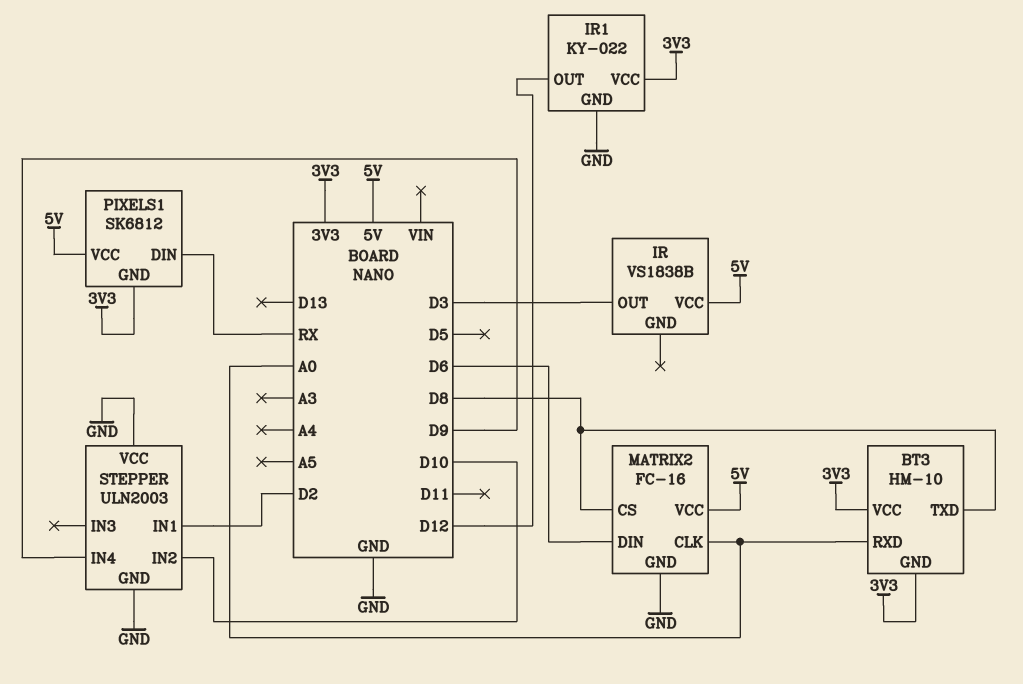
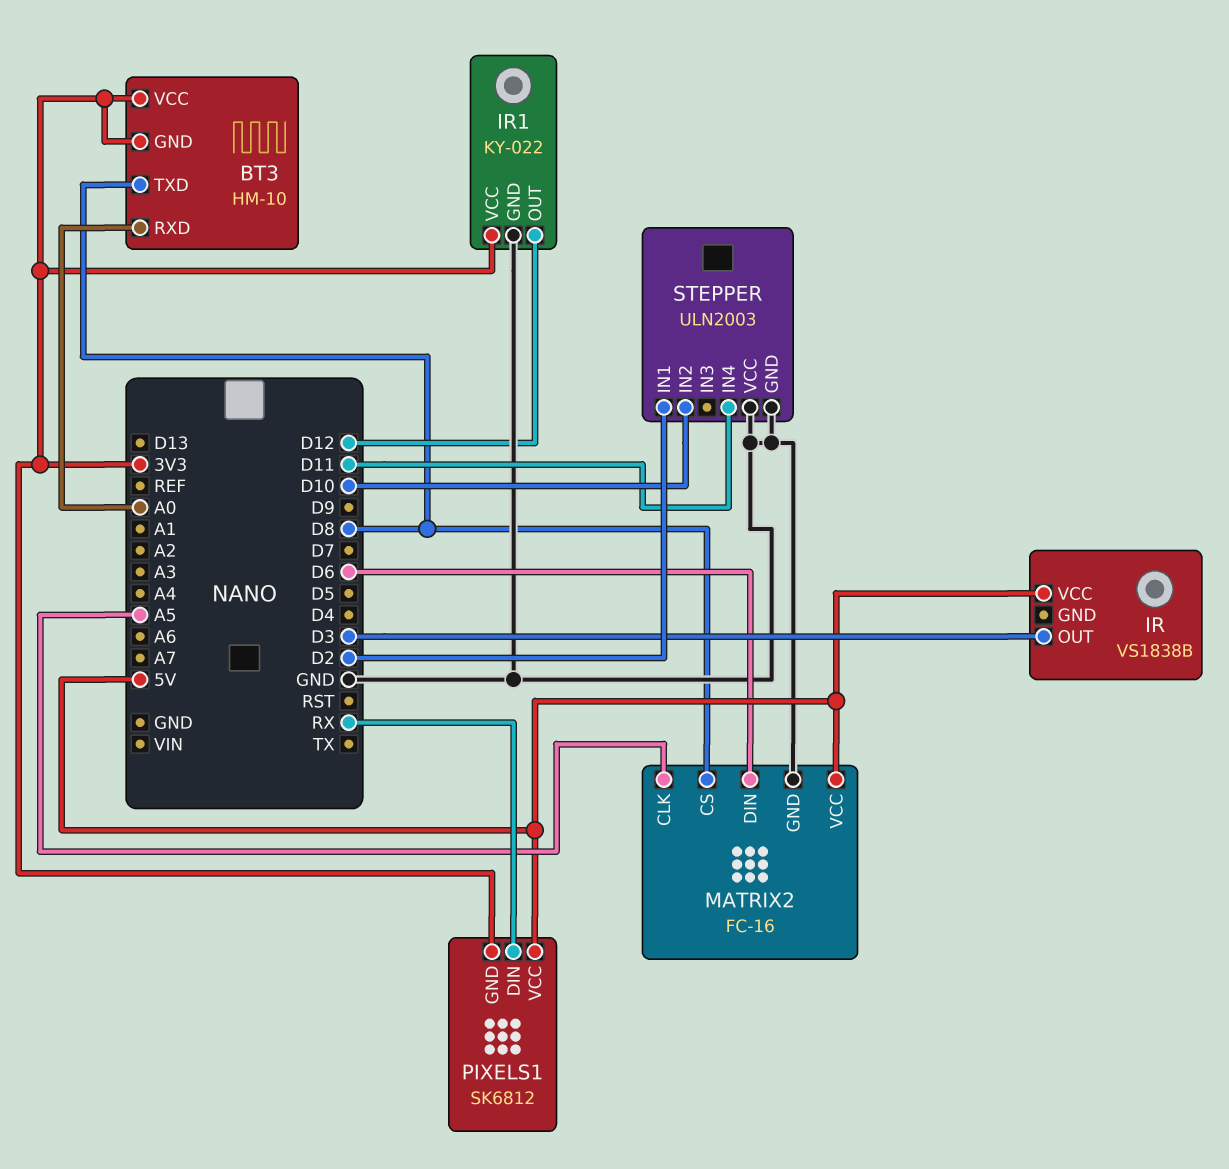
MATRIX2 pin CLK: A0 -> A5
STEPPER pin IN4: D9 -> D11

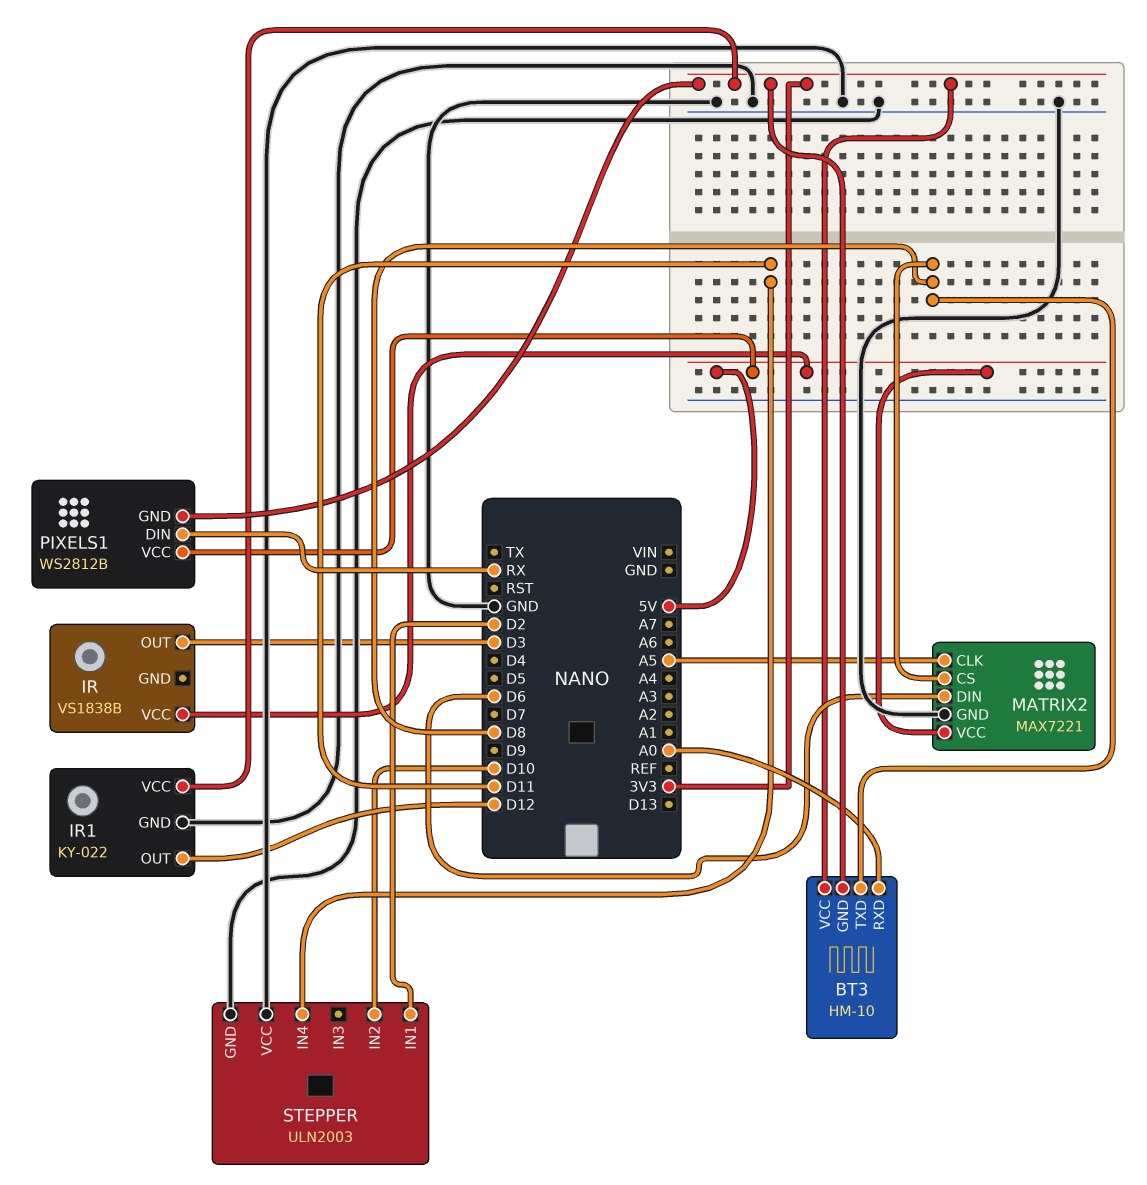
MATRIX2: FC-16 -> MAX7221
PIXELS1: SK6812 -> WS2812B

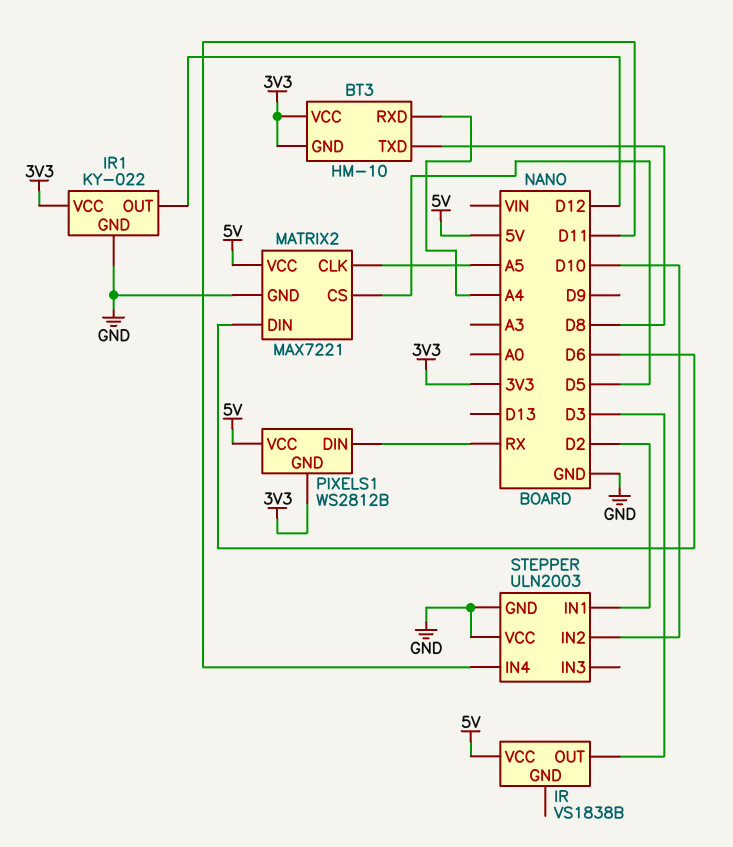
BT3 pin RXD: A0 -> A4
MATRIX2 pin CS: D8 -> D5

